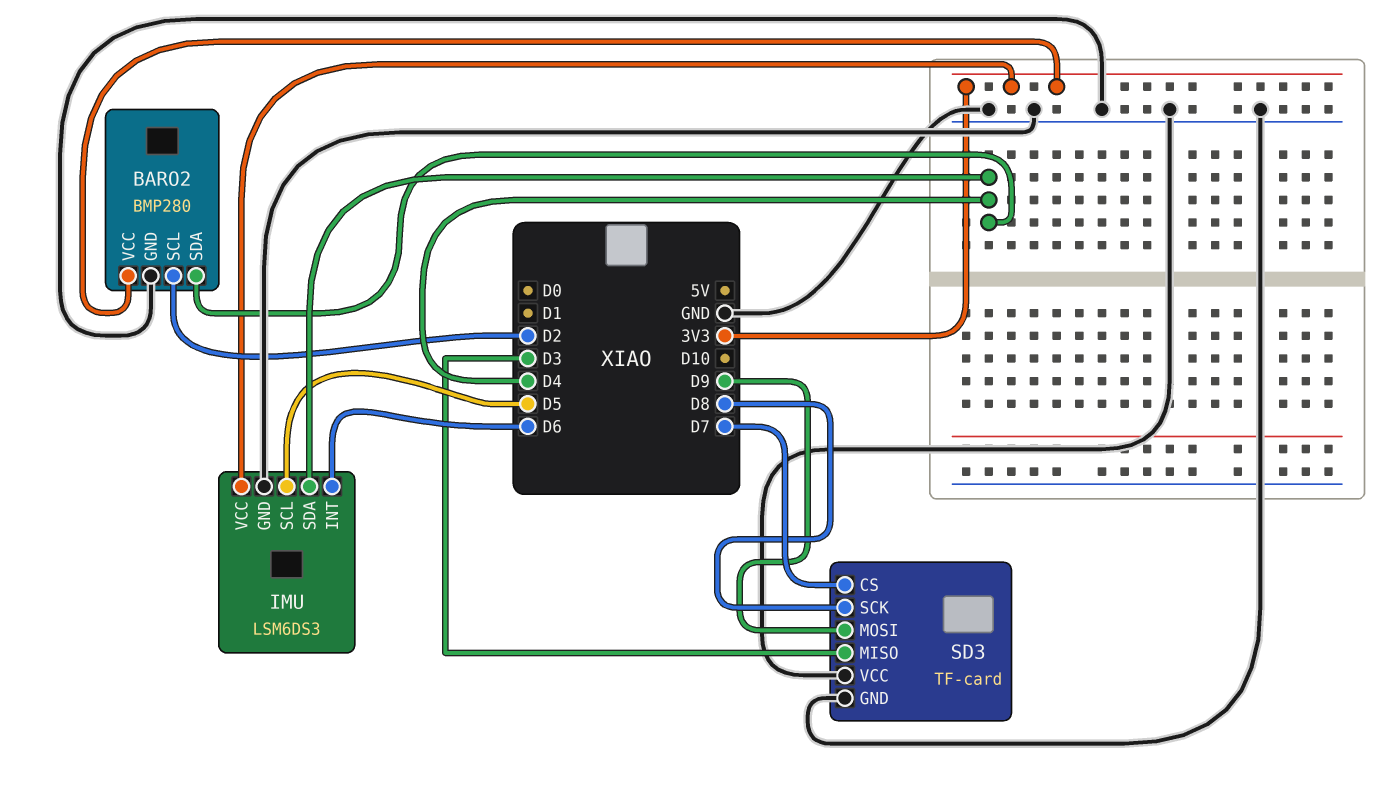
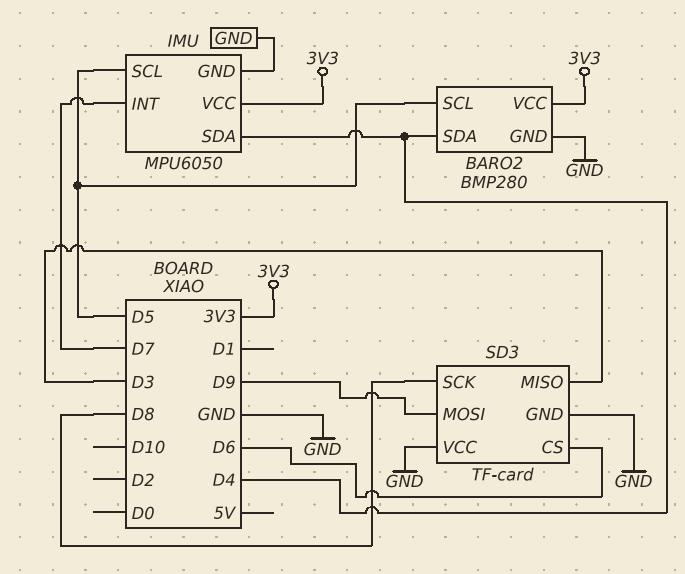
BARO2 pin SCL: D2 -> D5
IMU: LSM6DS3 -> MPU6050
IMU pin INT: D6 -> D7
SD3 pin CS: D7 -> D6

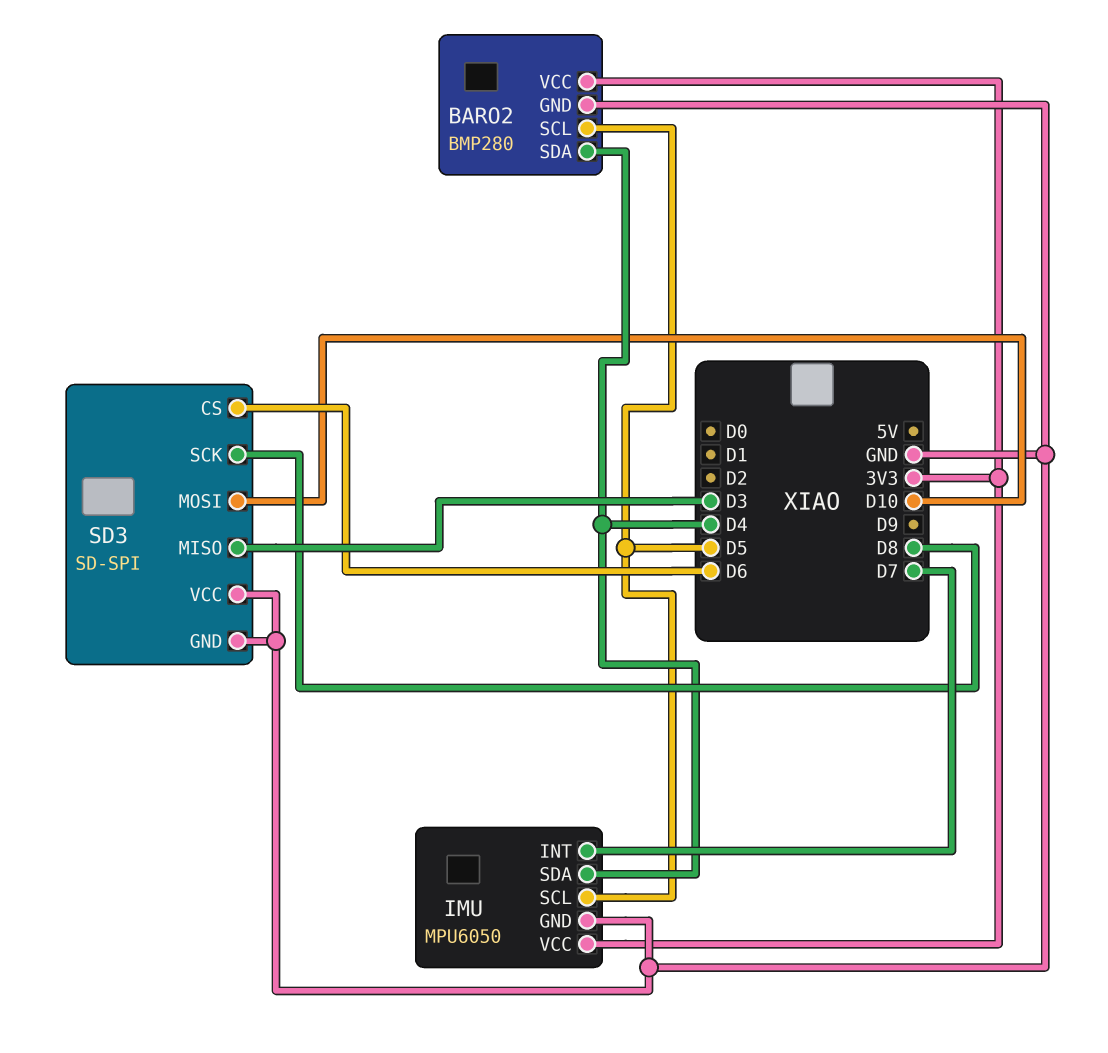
SD3: TF-card -> SD-SPI
SD3 pin MOSI: D9 -> D10

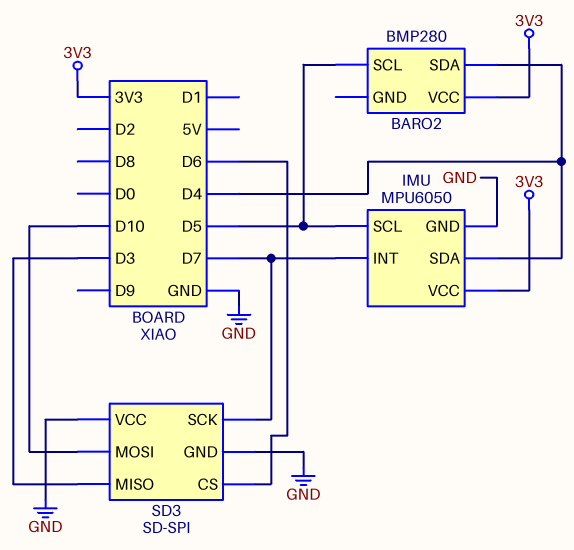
BARO2 pin GND: GND -> none
SD3 pin SCK: D8 -> D7

